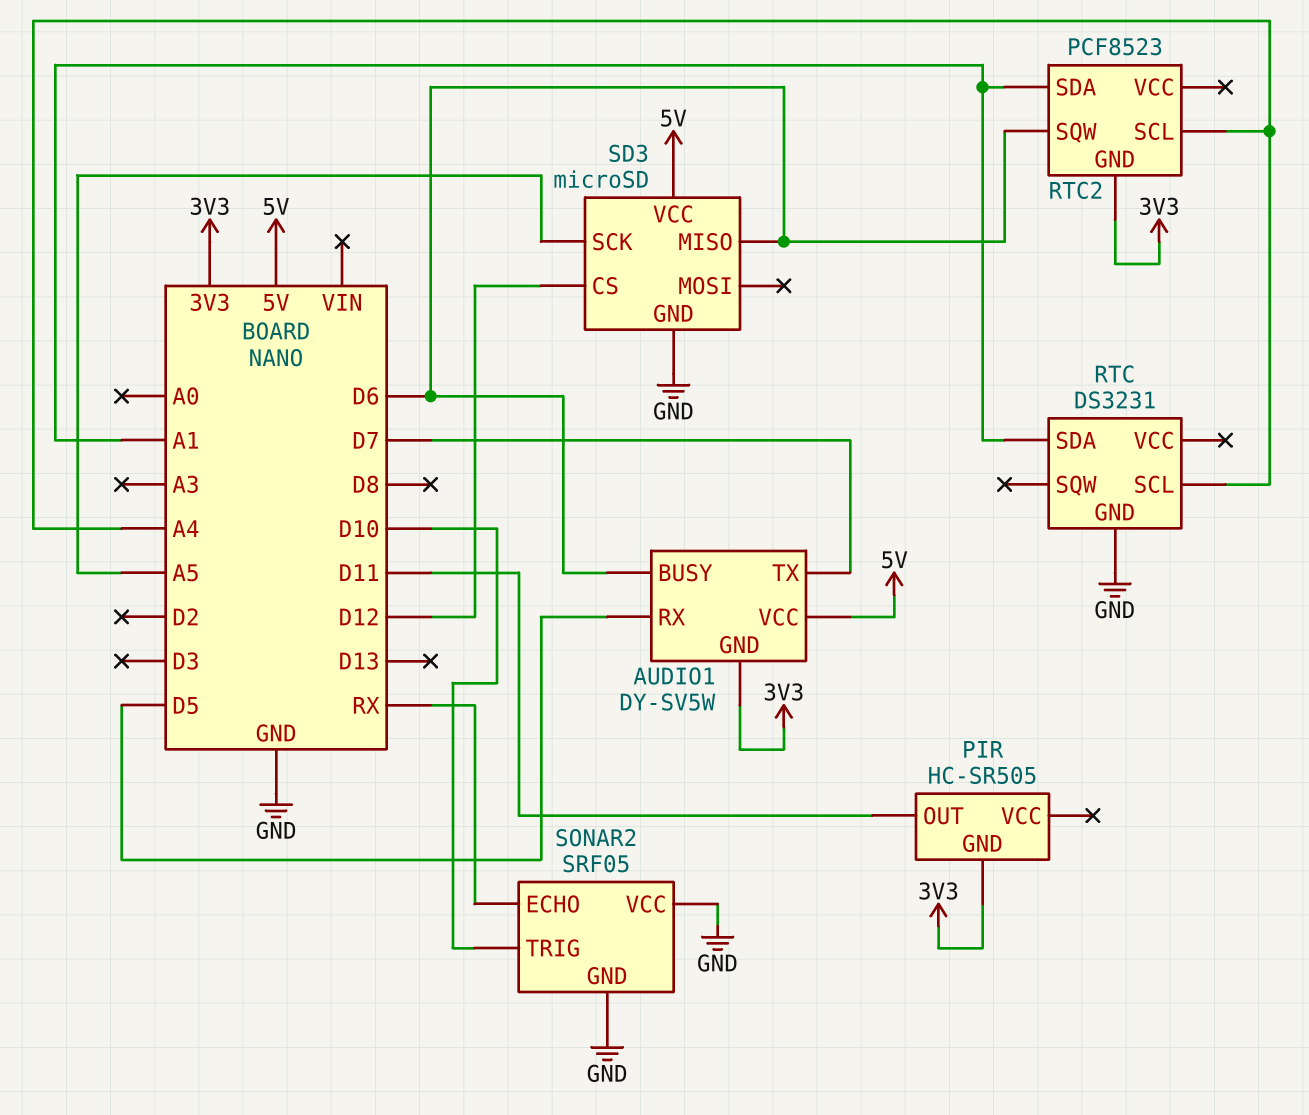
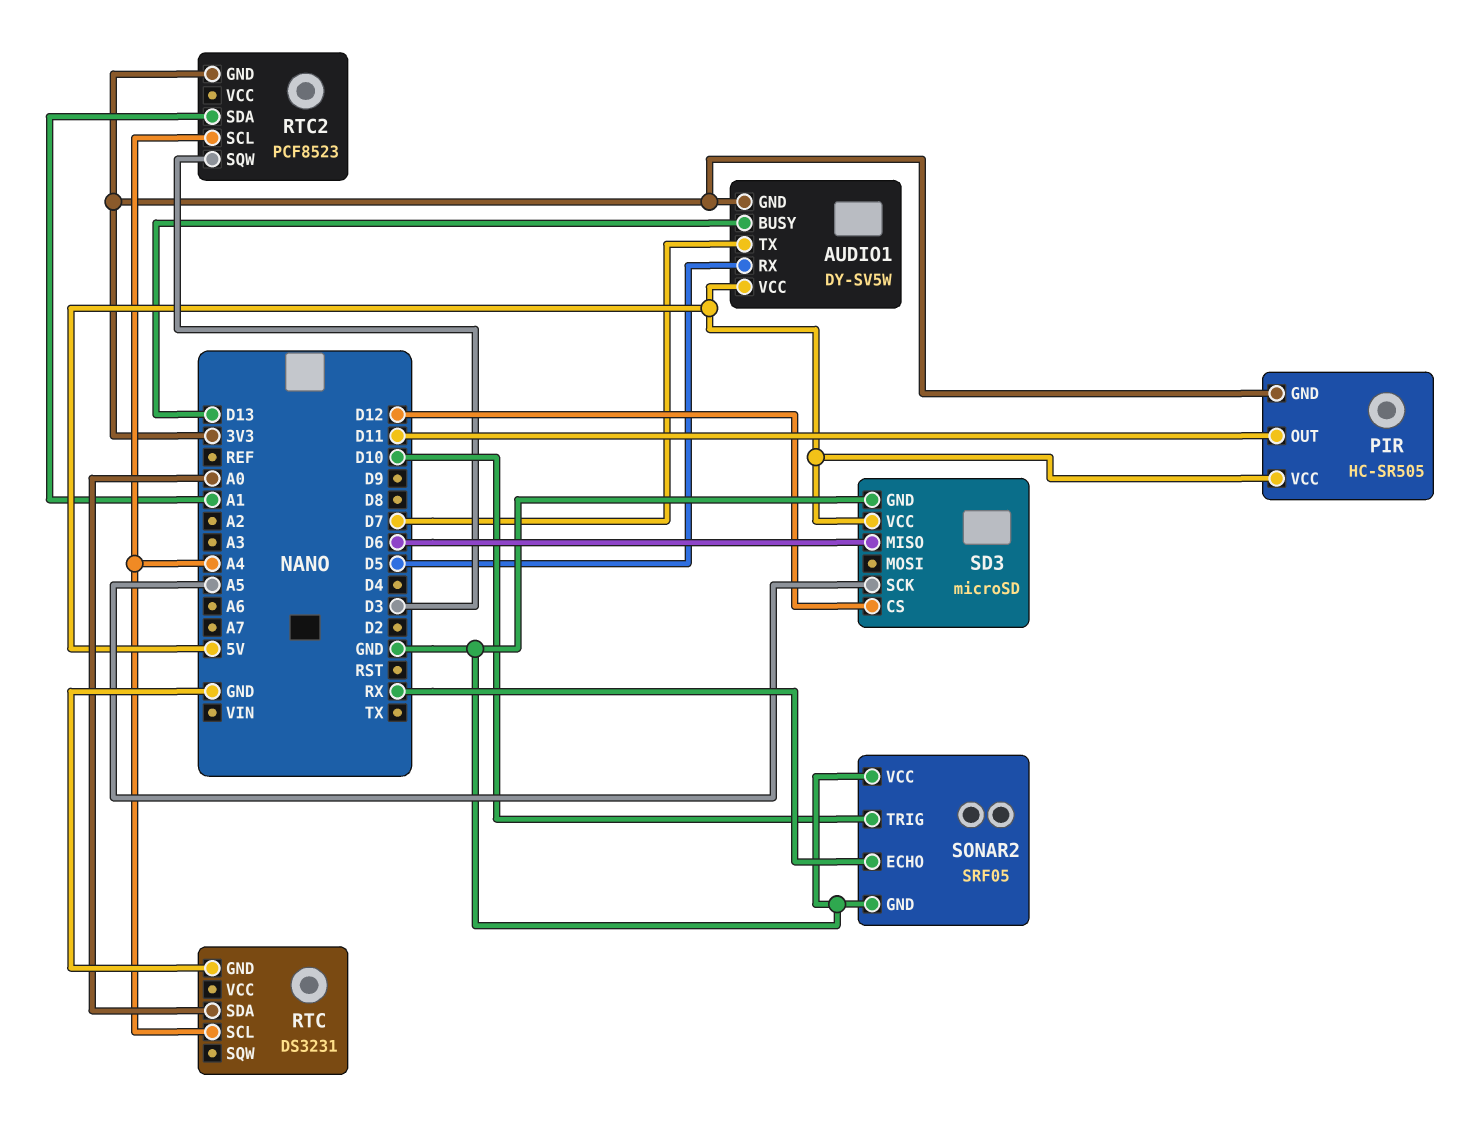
AUDIO1 pin BUSY: D6 -> D13
PIR pin VCC: none -> 5V
RTC pin SDA: A1 -> A0
RTC2 pin SQW: D6 -> D3

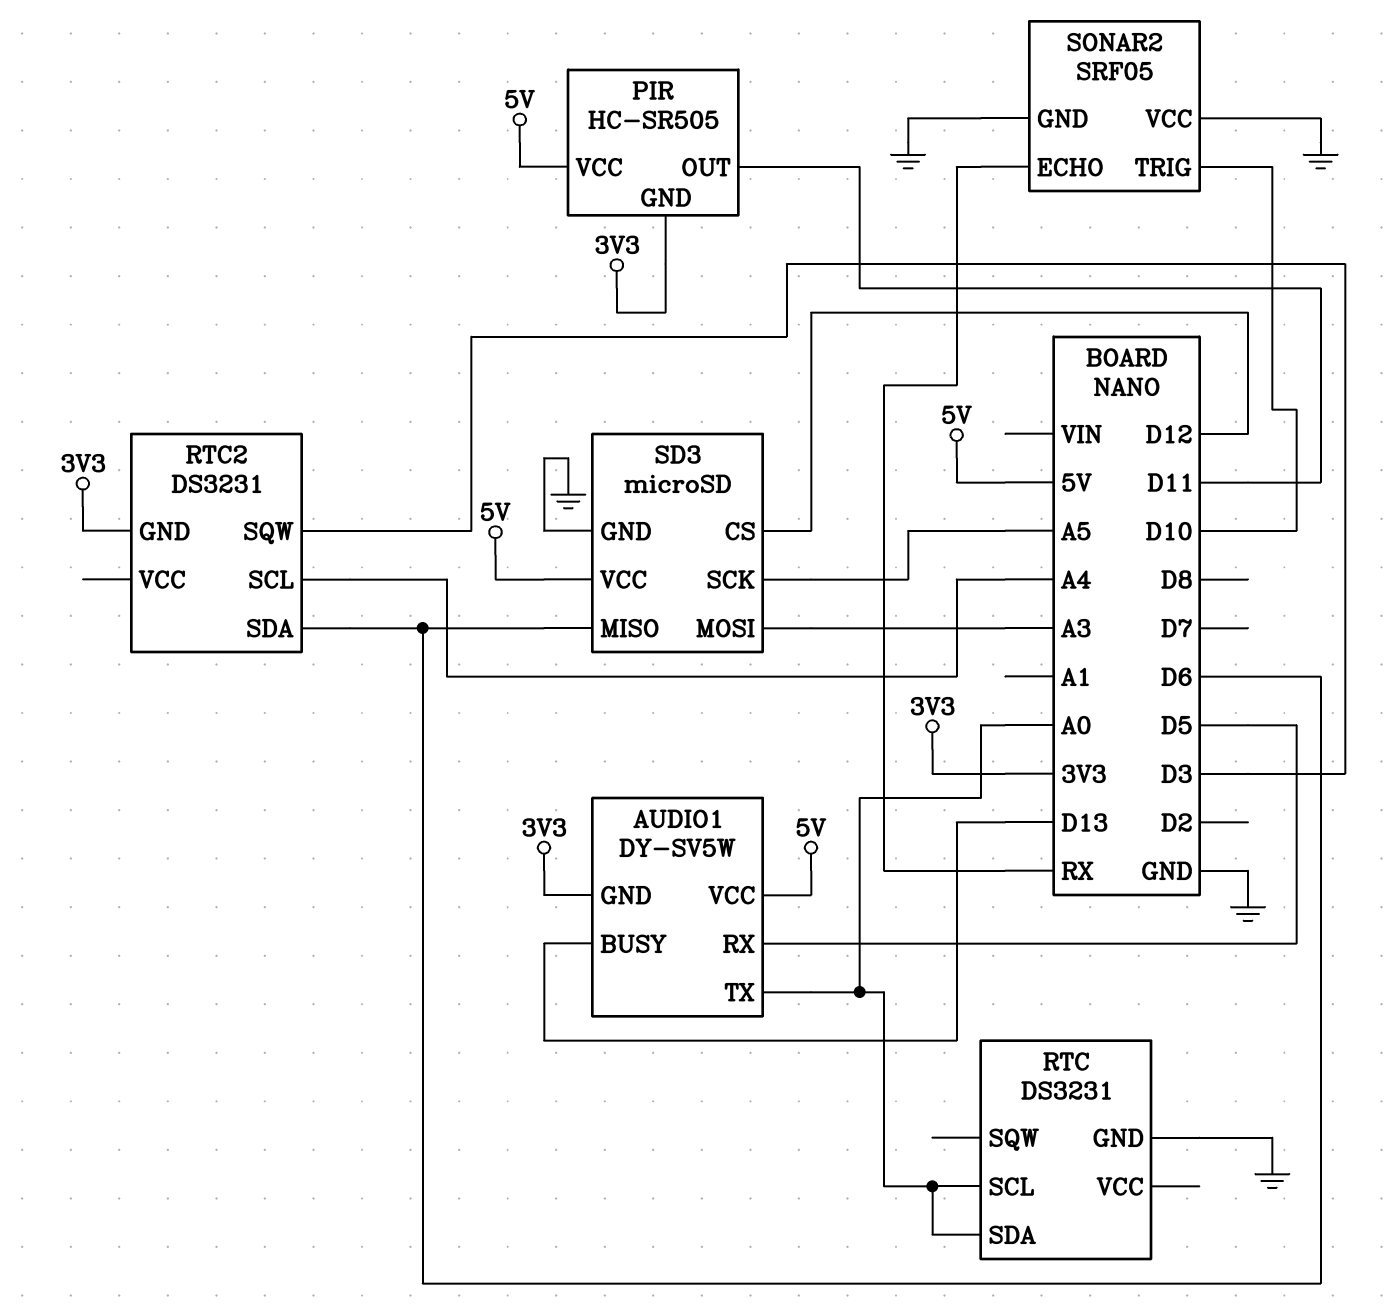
AUDIO1 pin TX: D7 -> A0
RTC pin SCL: A4 -> A0
RTC2: PCF8523 -> DS3231
RTC2 pin SDA: A1 -> D6
SD3 pin MOSI: none -> A3

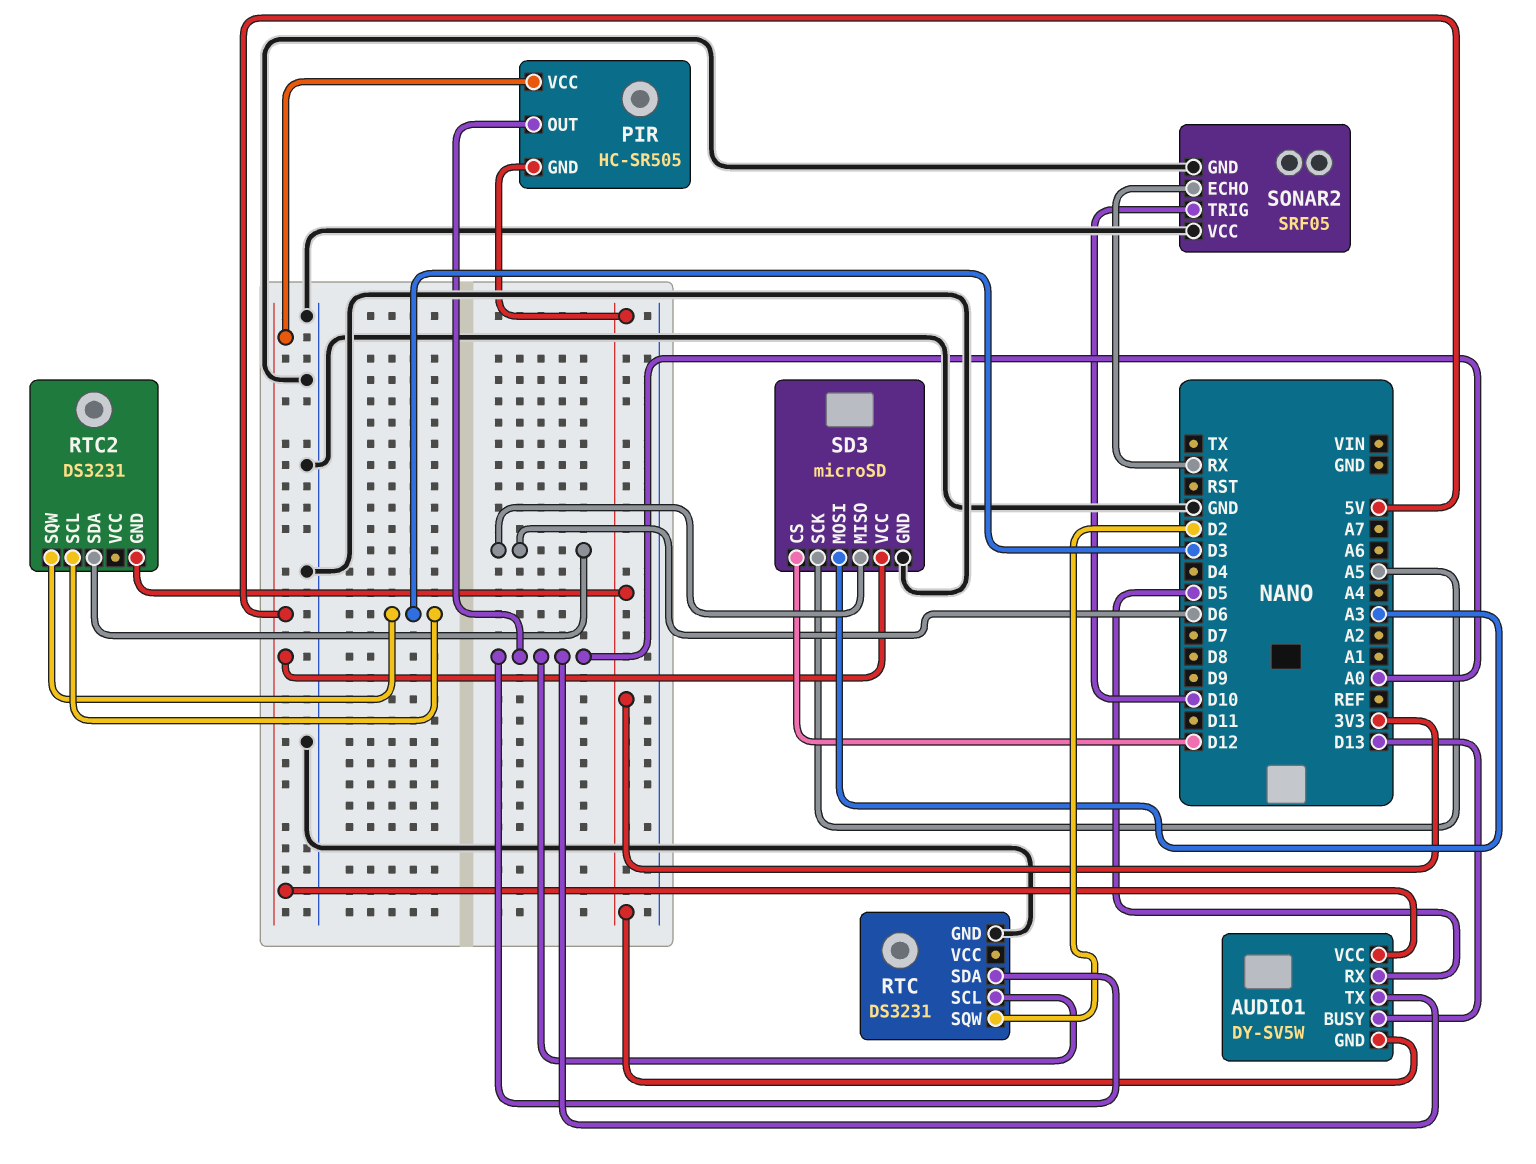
PIR pin OUT: D11 -> A0
RTC pin SQW: none -> D2
RTC2 pin SCL: A4 -> D3

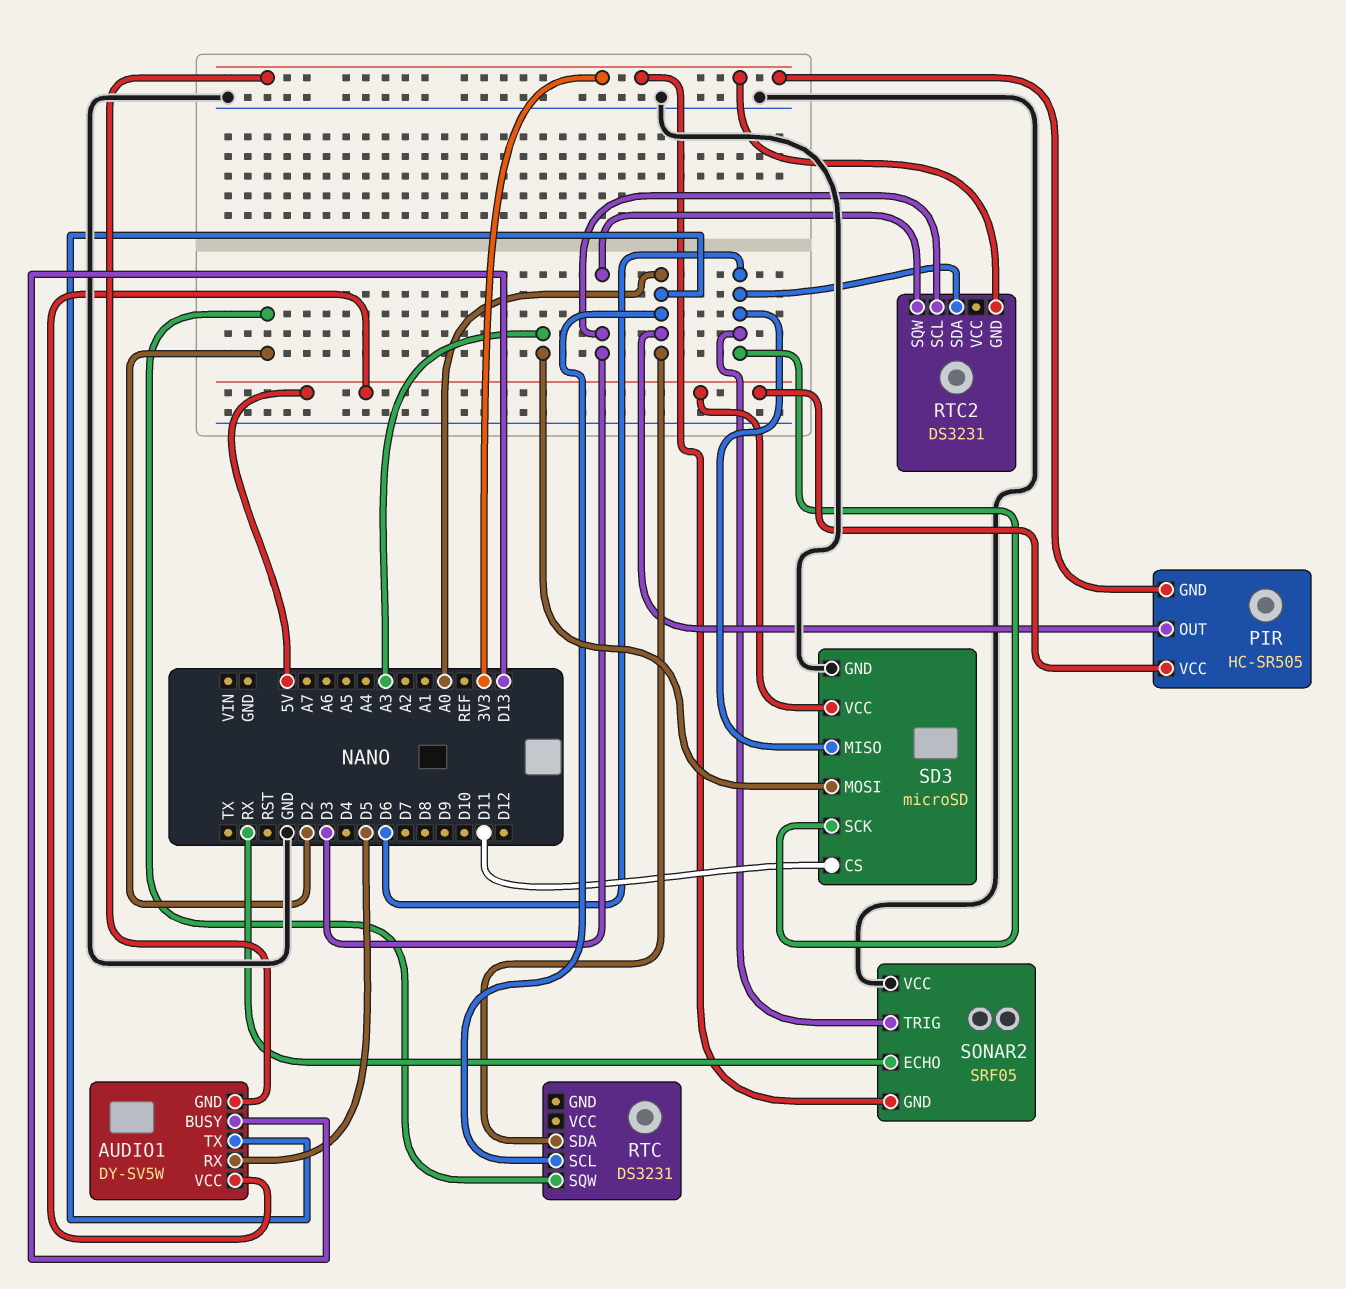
RTC pin GND: GND -> none
SD3 pin CS: D12 -> D11
SD3 pin SCK: A5 -> D6
SONAR2 pin GND: GND -> 3V3
SONAR2 pin TRIG: D10 -> D6

